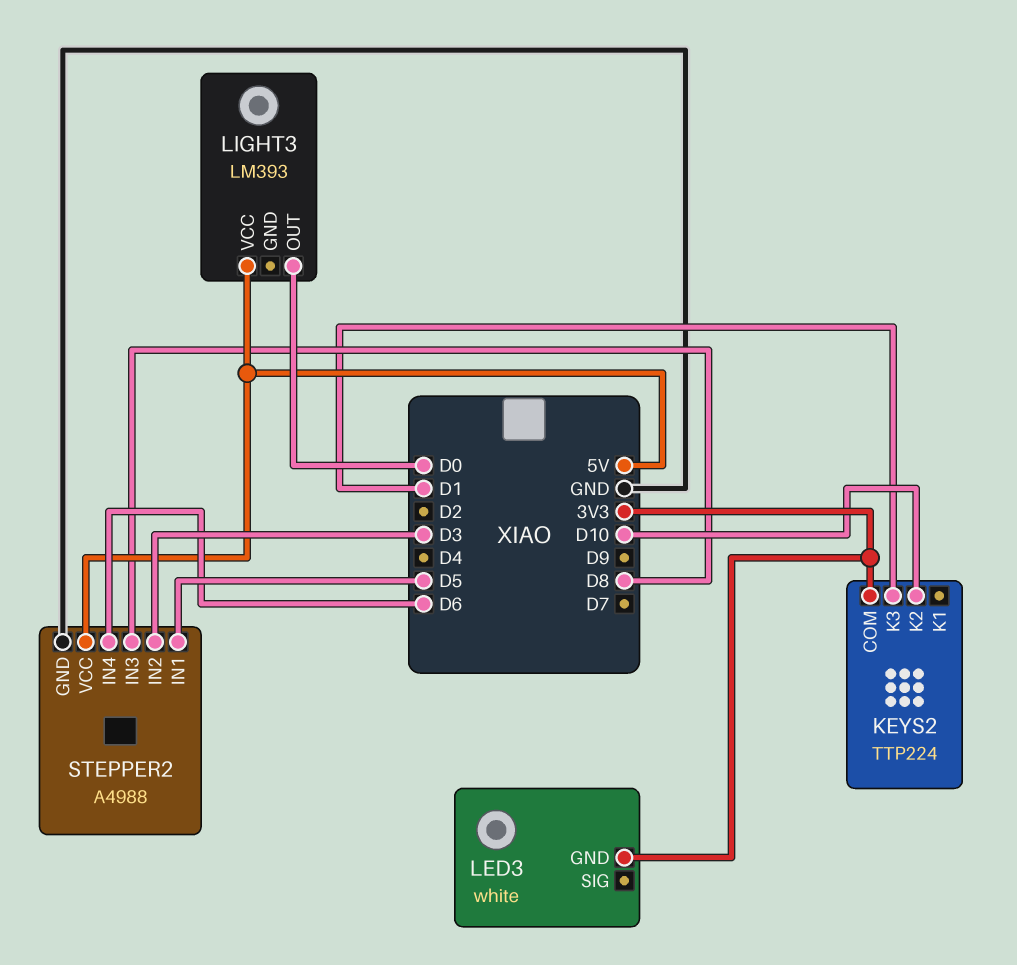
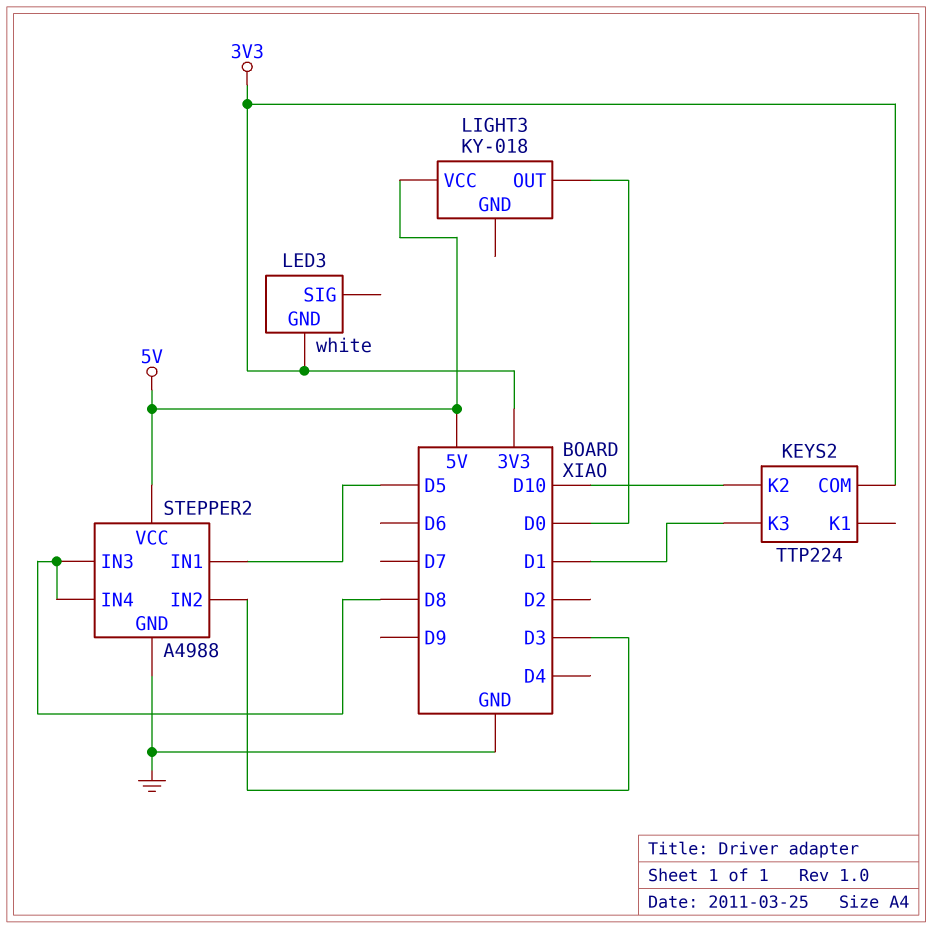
LIGHT3: LM393 -> KY-018
STEPPER2 pin IN4: D6 -> D8

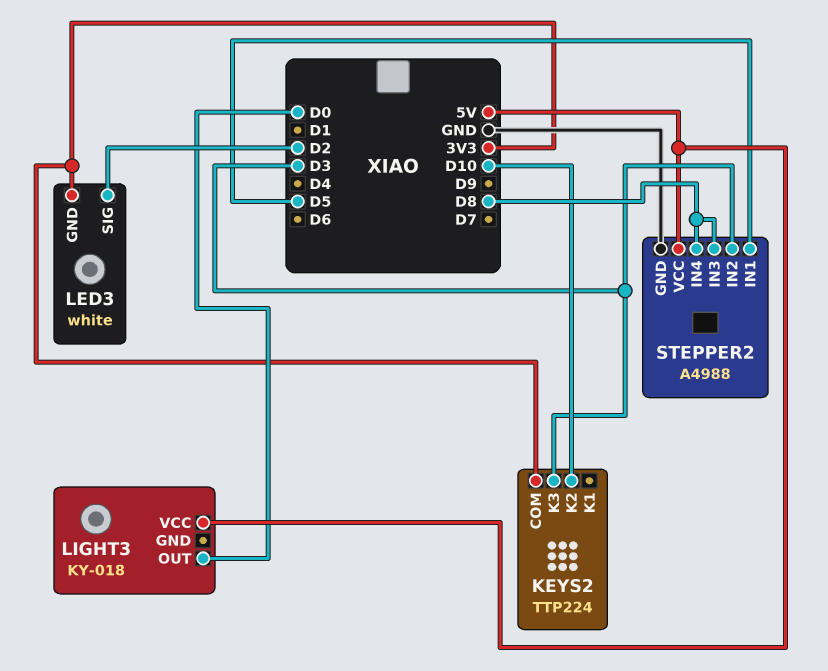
KEYS2 pin K3: D1 -> D3
LED3 pin SIG: none -> D2

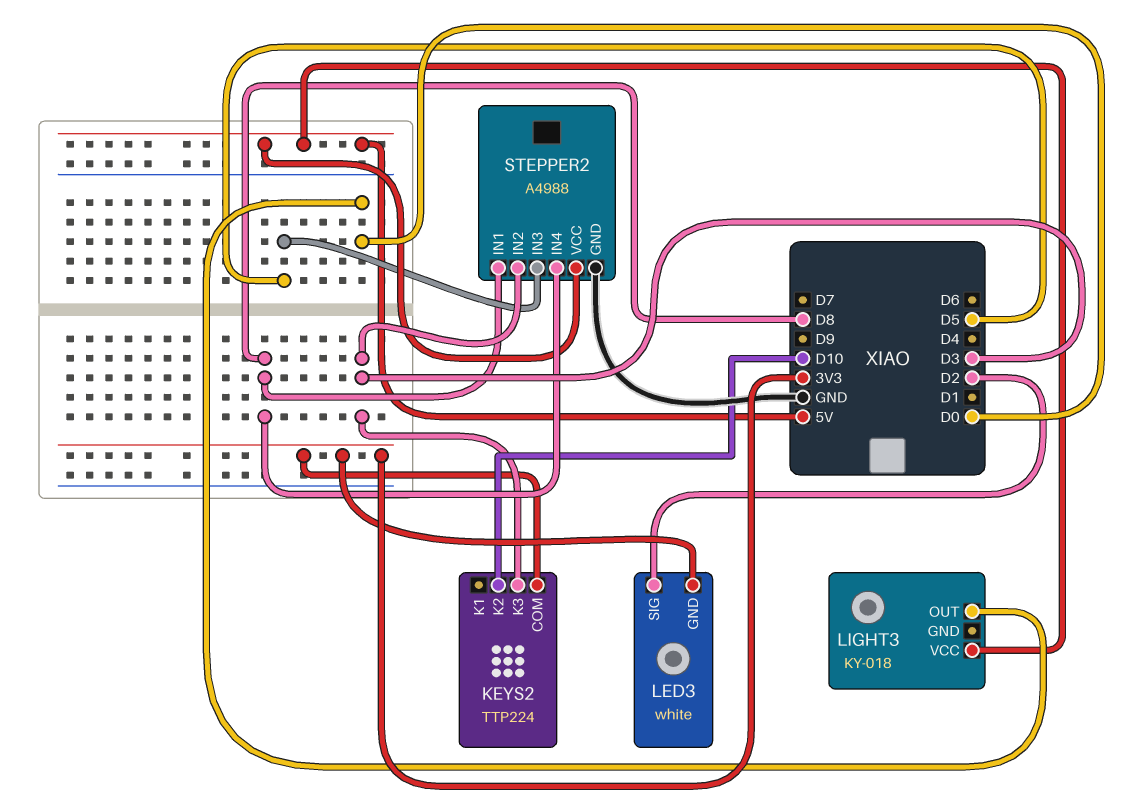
STEPPER2 pin IN1: D5 -> D8
STEPPER2 pin IN3: D8 -> D5

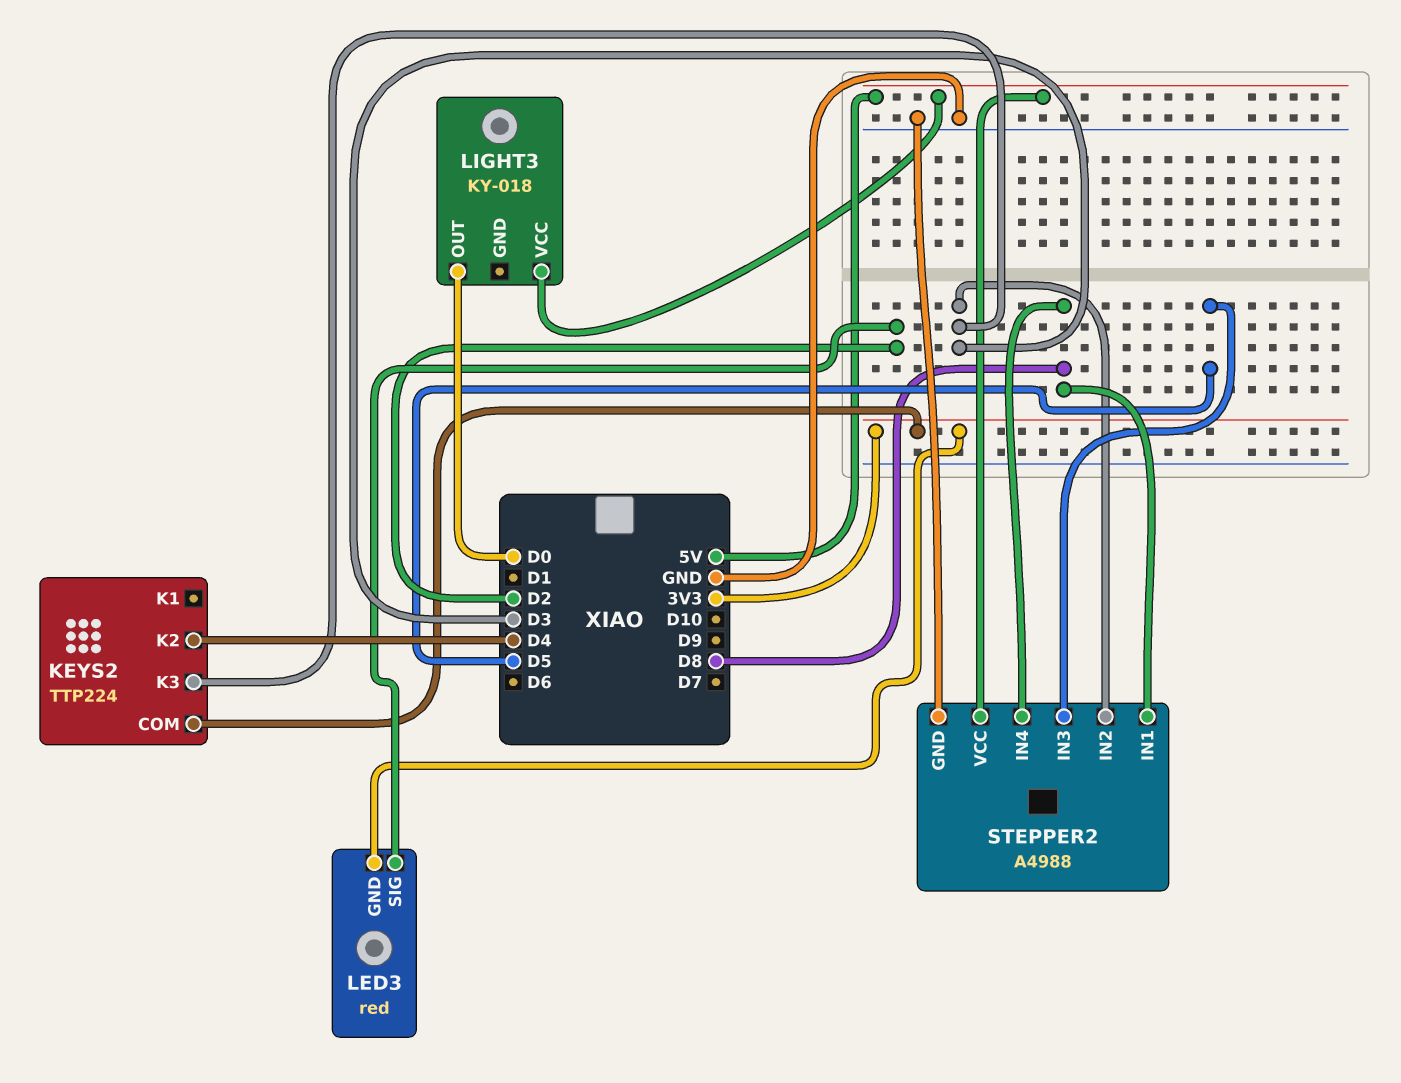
KEYS2 pin K2: D10 -> D4
LED3: white -> red

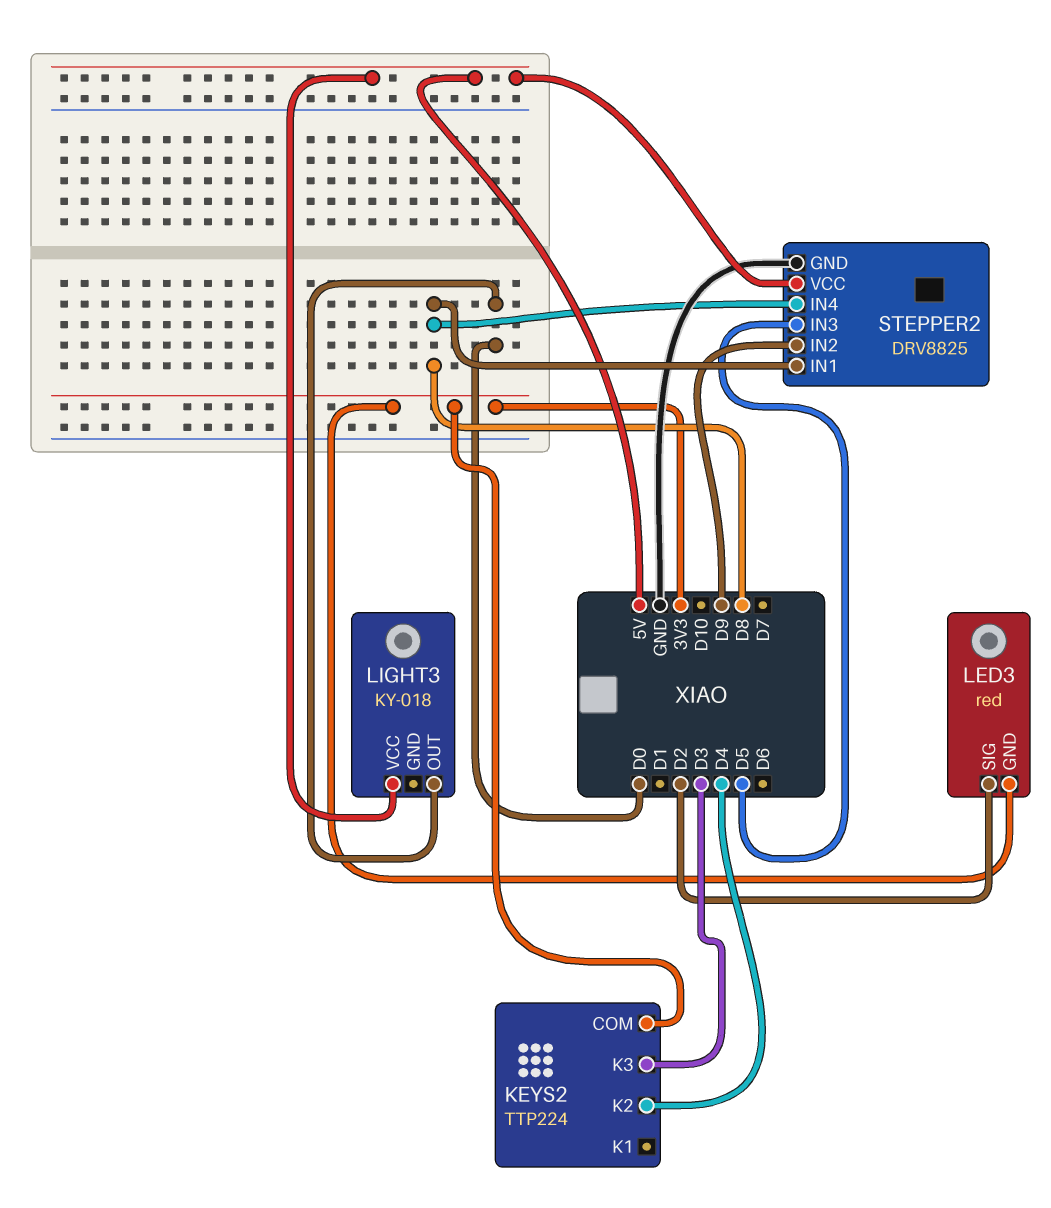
STEPPER2: A4988 -> DRV8825
STEPPER2 pin IN2: D3 -> D9

